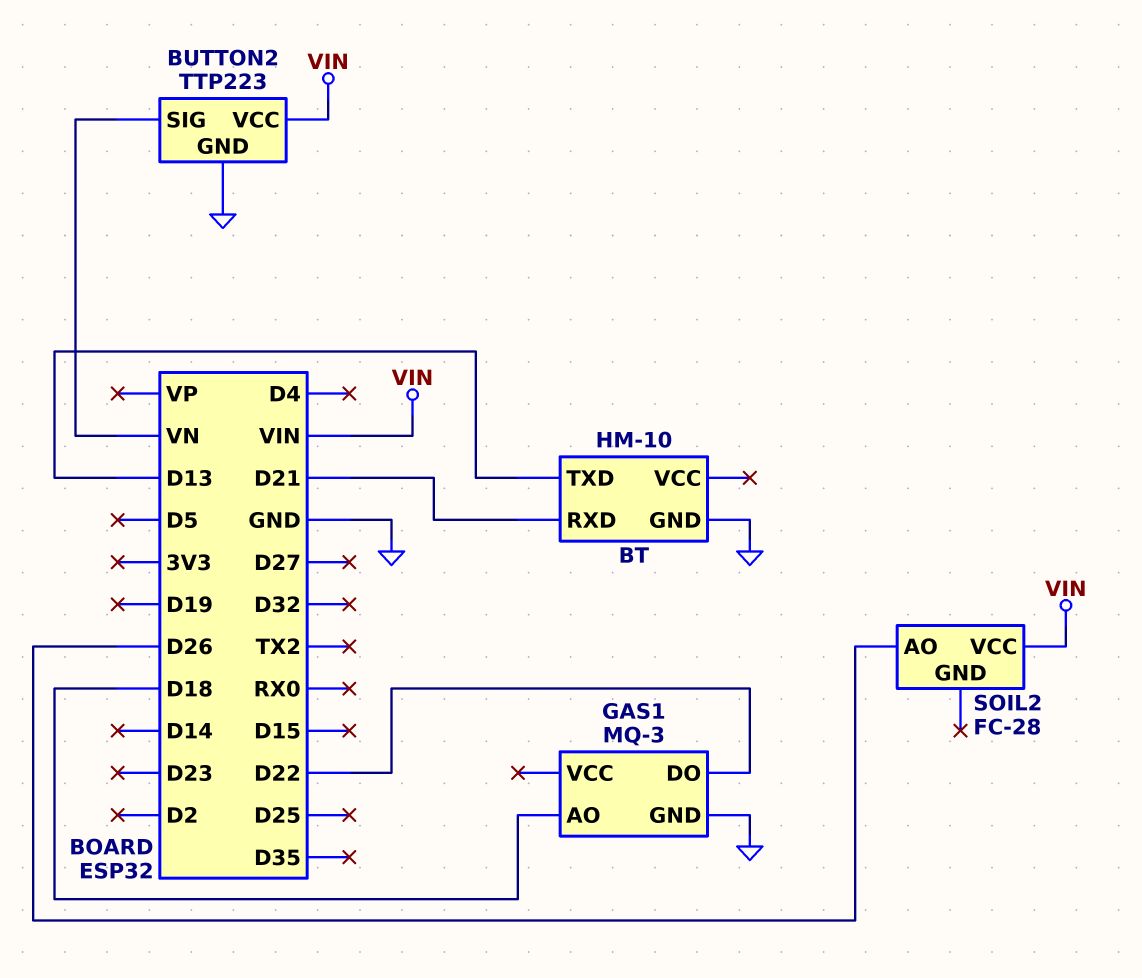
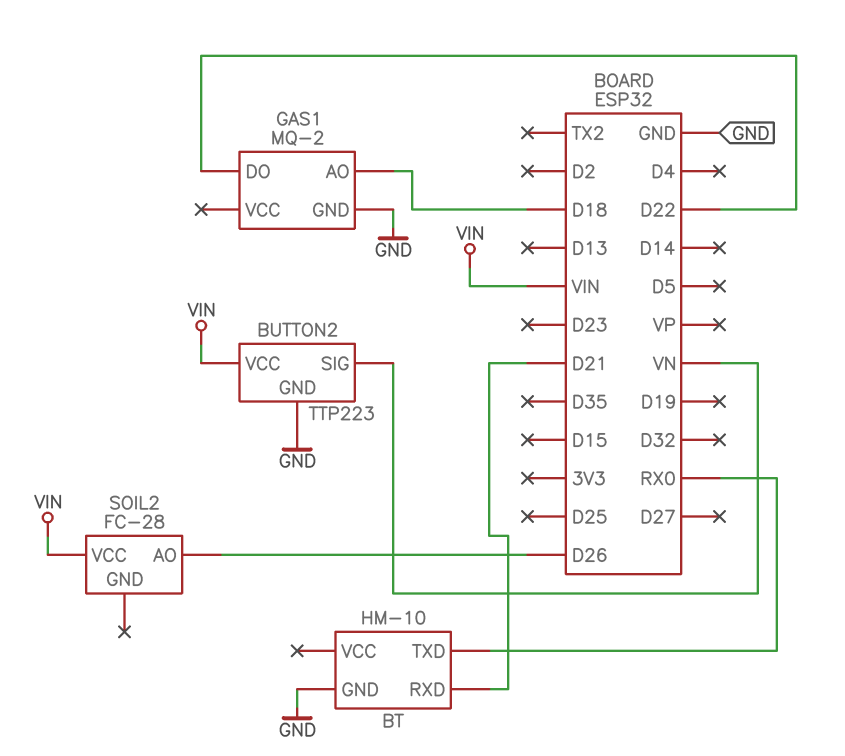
BT pin TXD: D13 -> RX0
GAS1: MQ-3 -> MQ-2

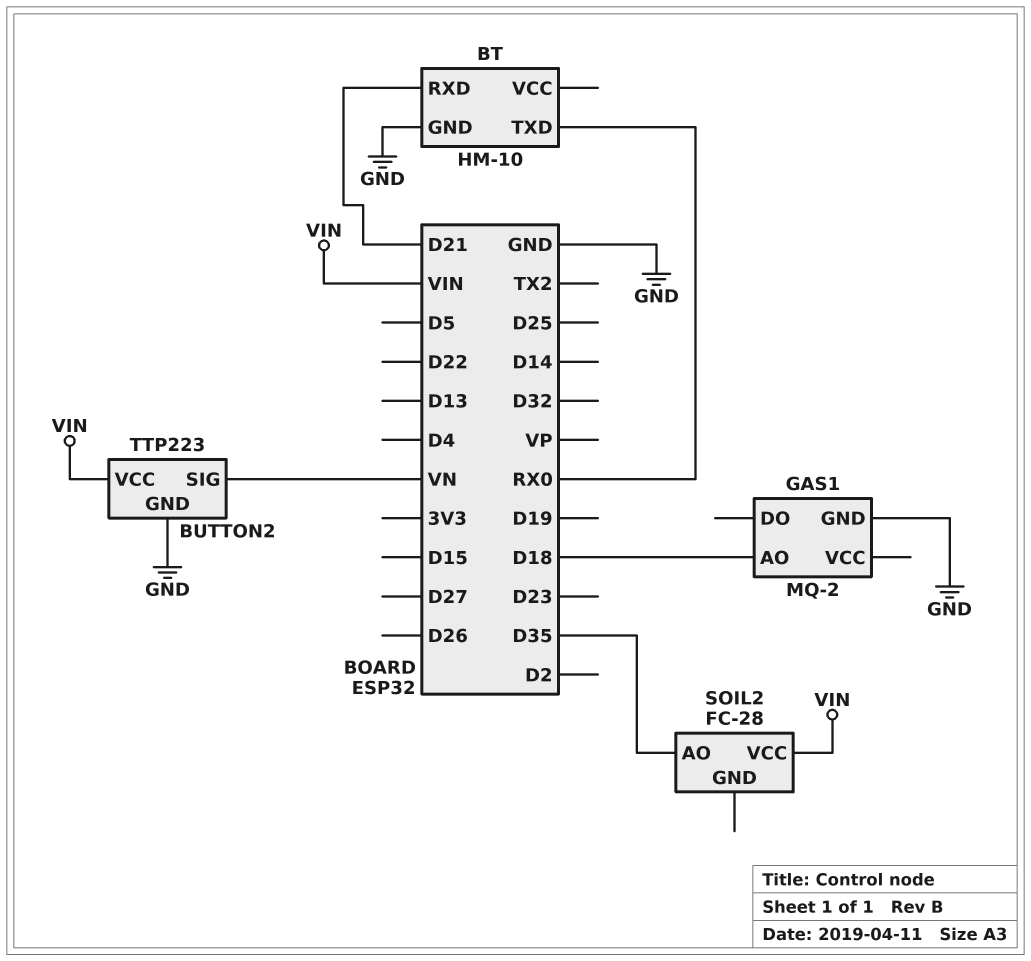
GAS1 pin DO: D22 -> none
SOIL2 pin AO: D26 -> D35

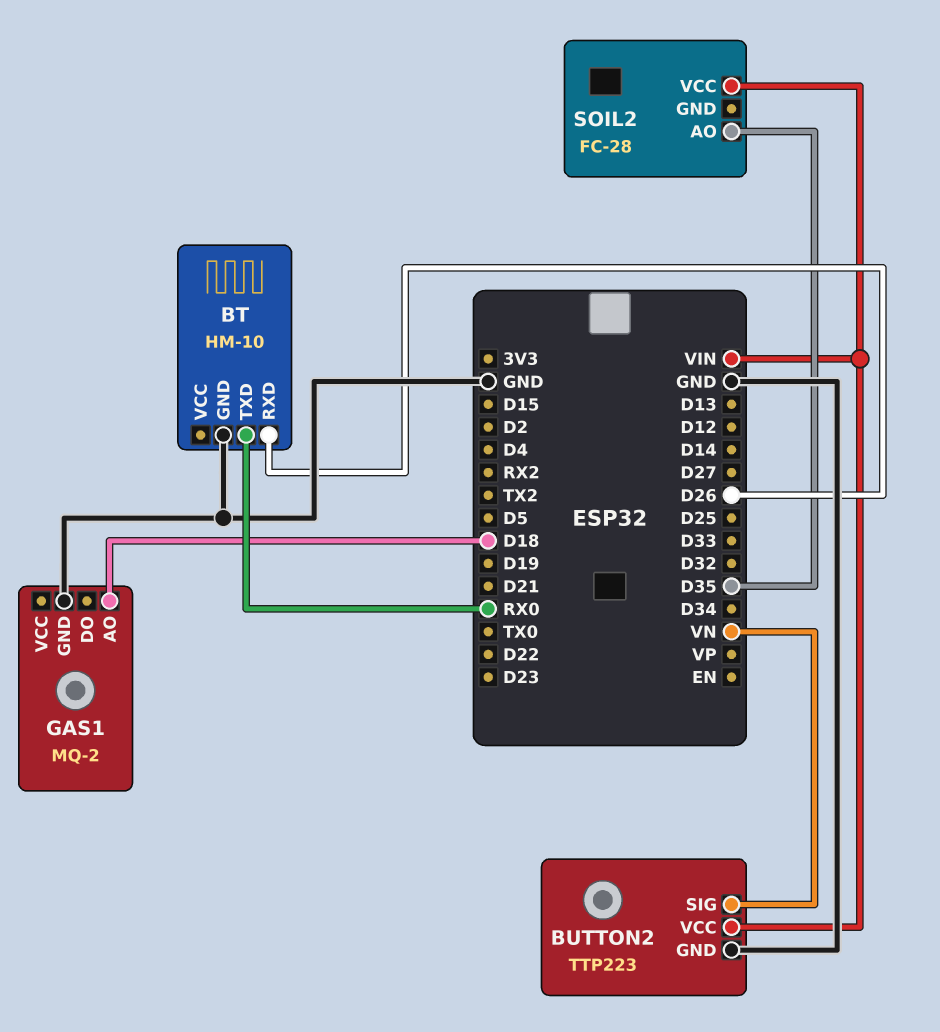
BT pin RXD: D21 -> D26

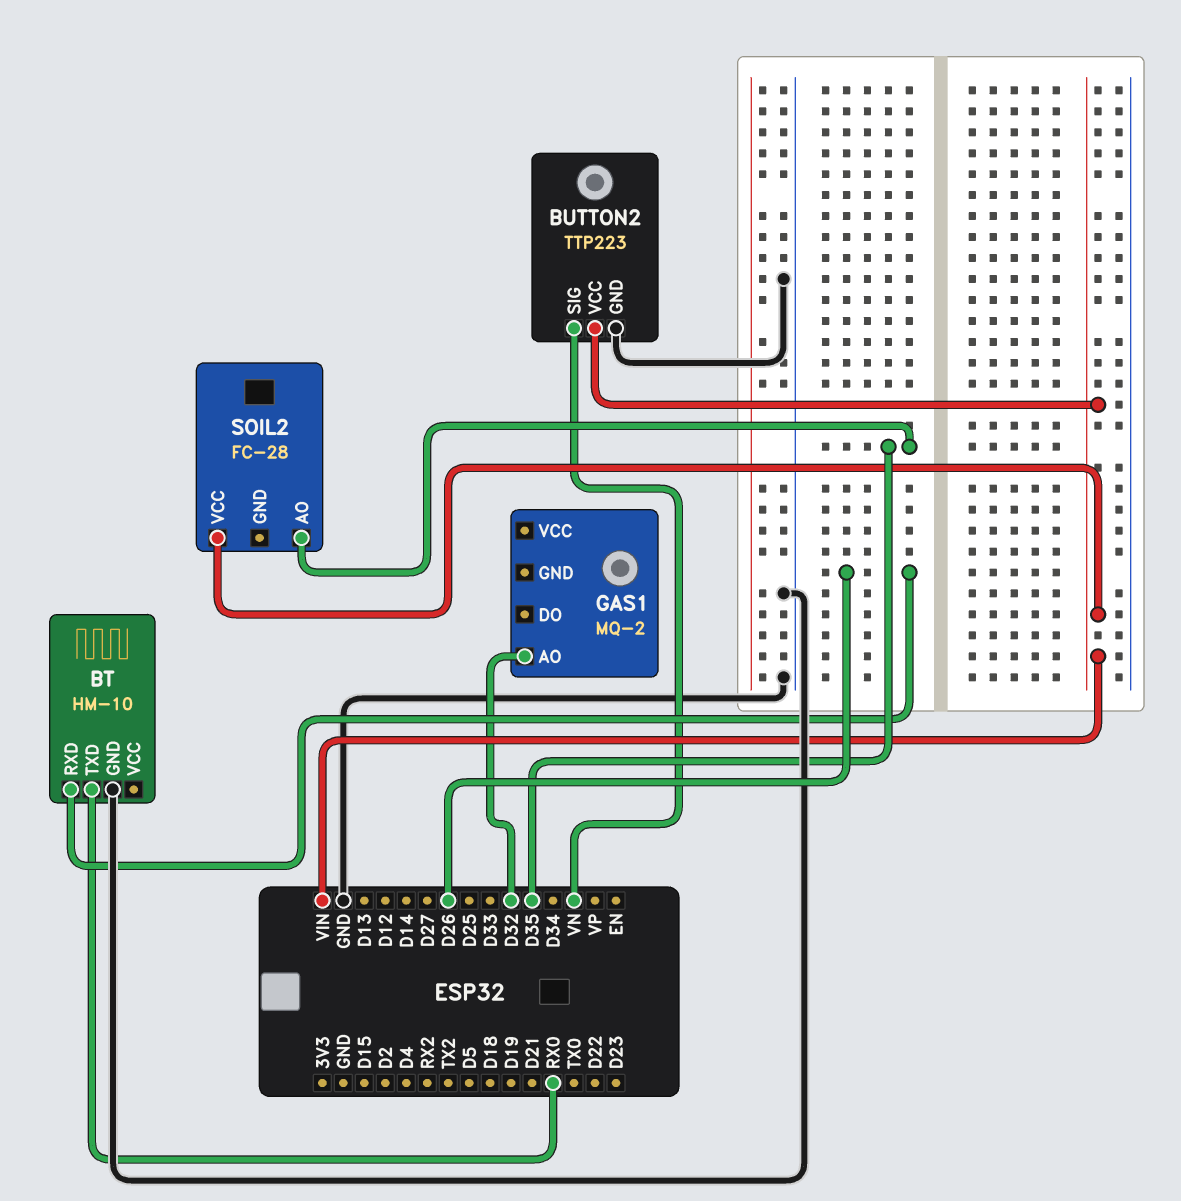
GAS1 pin AO: D18 -> D32
GAS1 pin GND: GND -> none

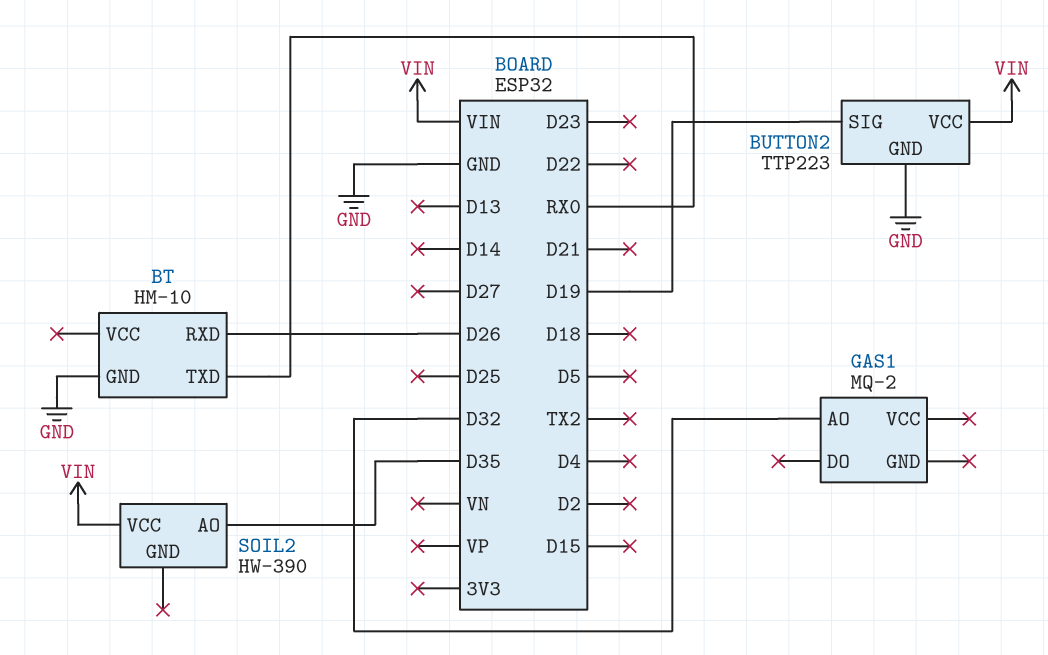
BUTTON2 pin SIG: VN -> D19
SOIL2: FC-28 -> HW-390

